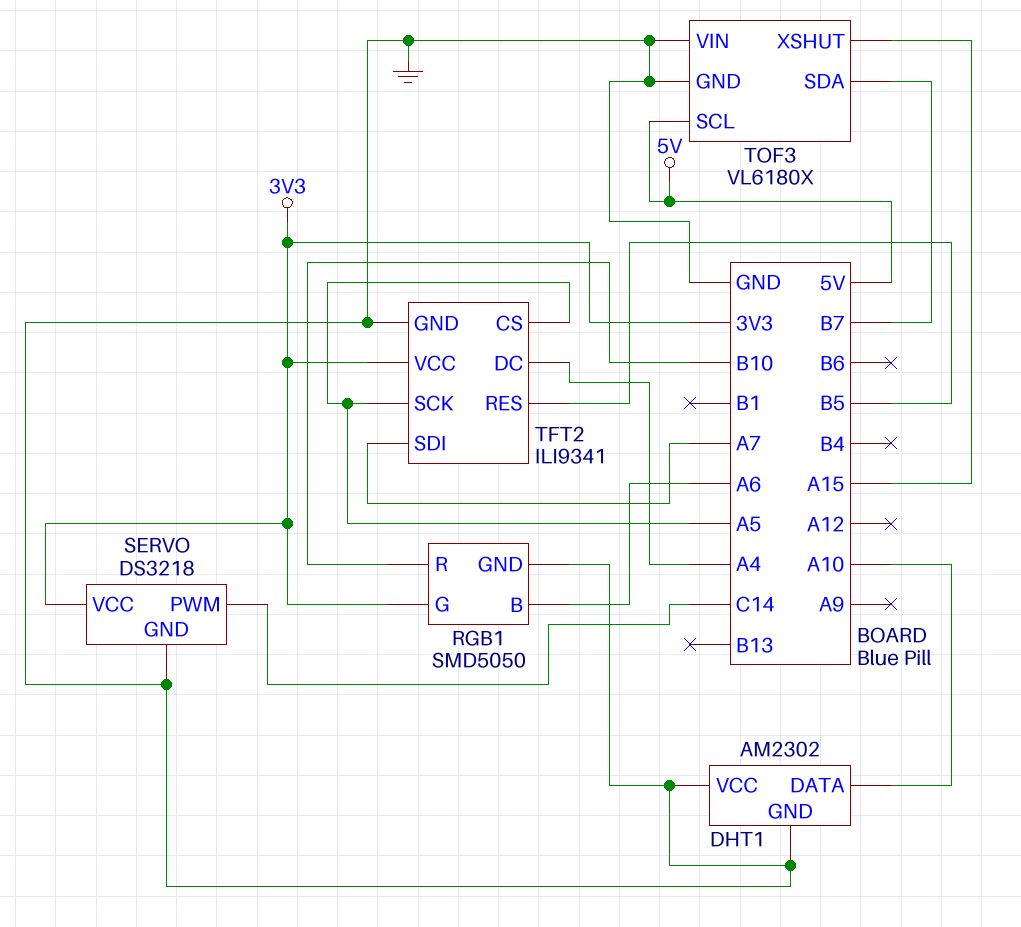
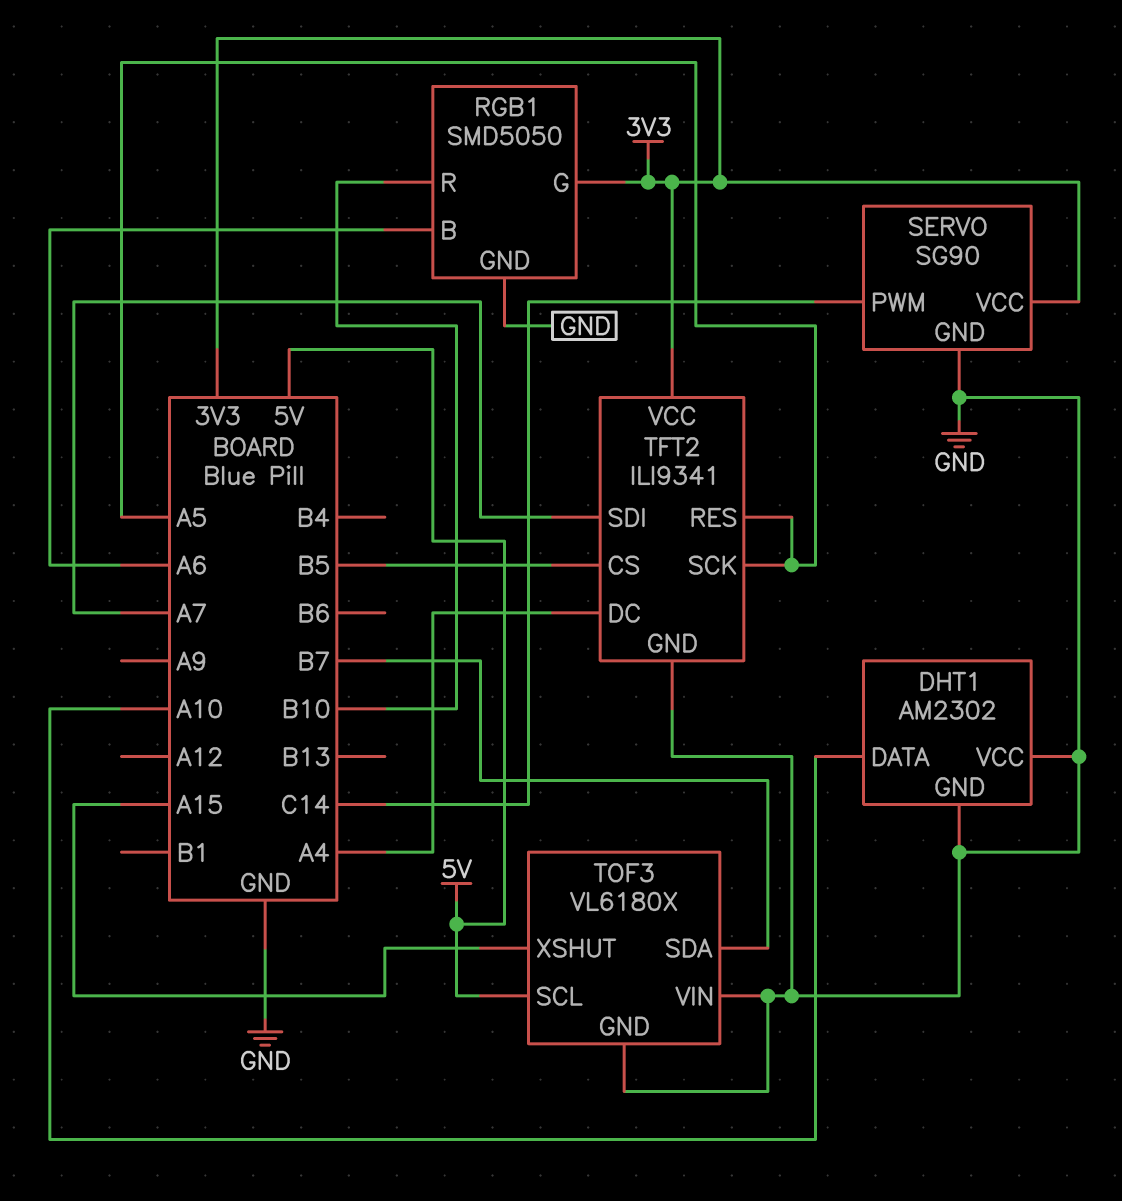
SERVO: DS3218 -> SG90
TFT2 pin CS: A5 -> B5
TFT2 pin RES: B5 -> A5

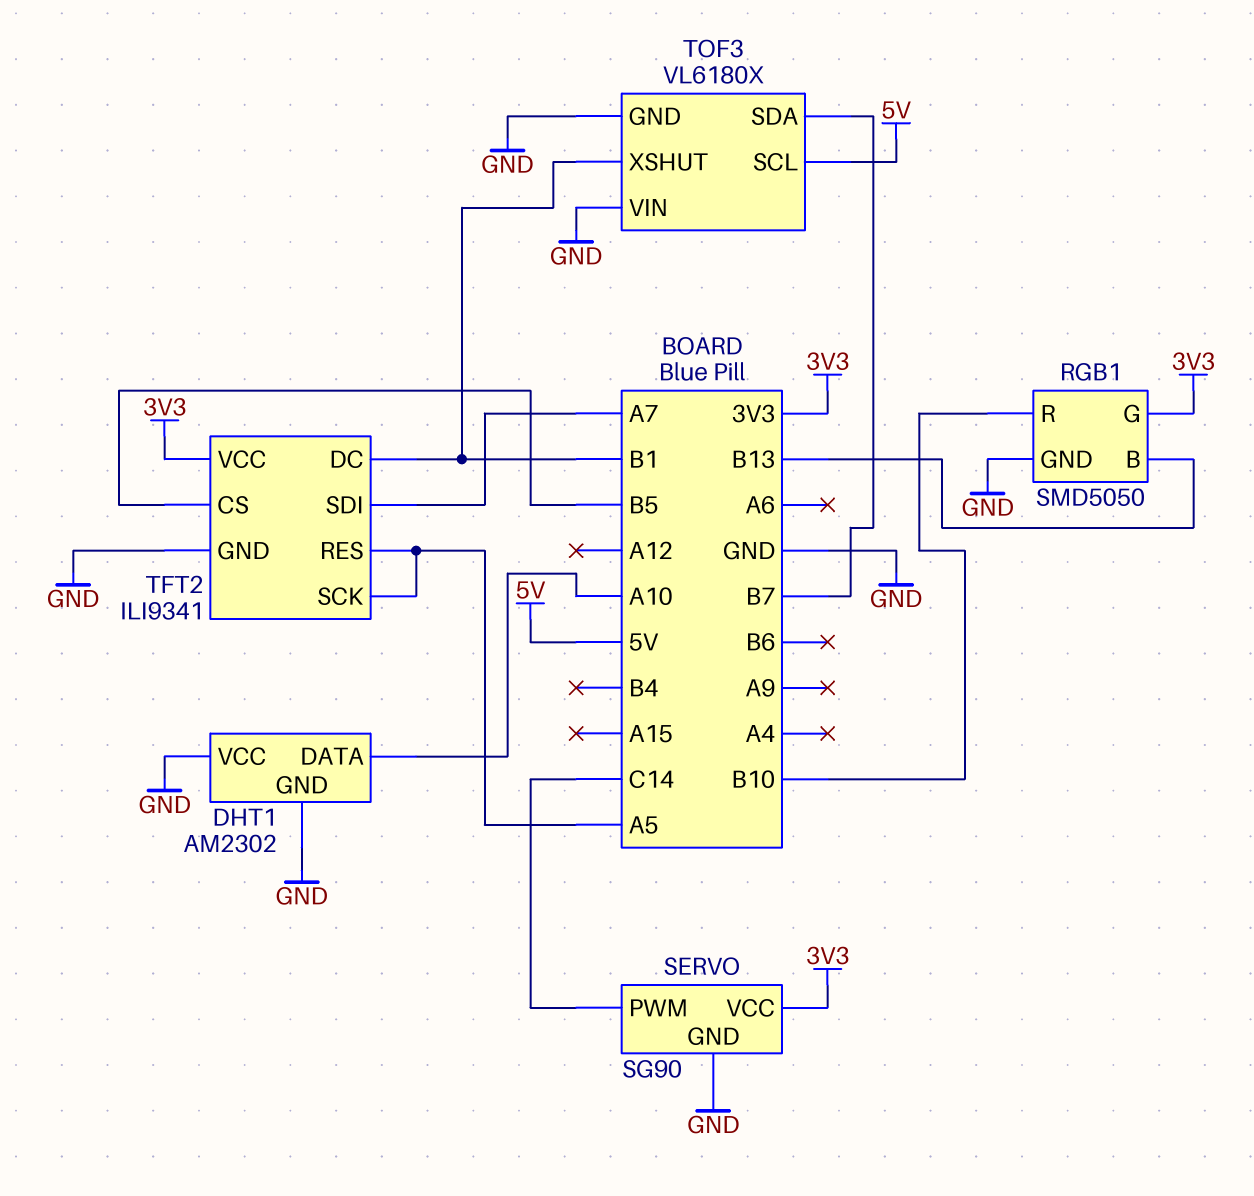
RGB1 pin B: A6 -> B13
TFT2 pin DC: A4 -> B1
TOF3 pin XSHUT: A15 -> B1

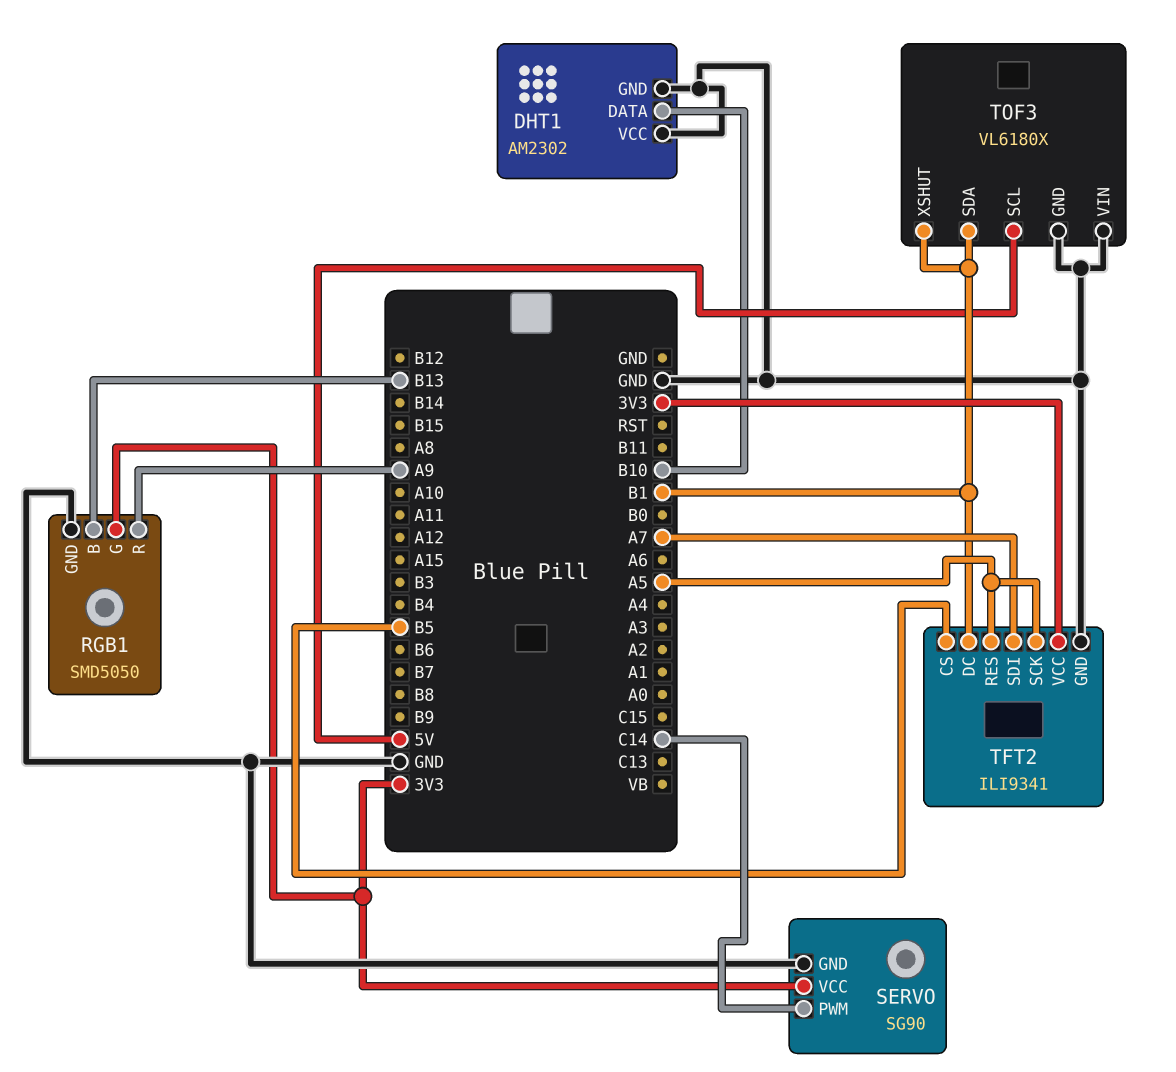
DHT1 pin DATA: A10 -> B10
RGB1 pin R: B10 -> A9
TOF3 pin SDA: B7 -> B1

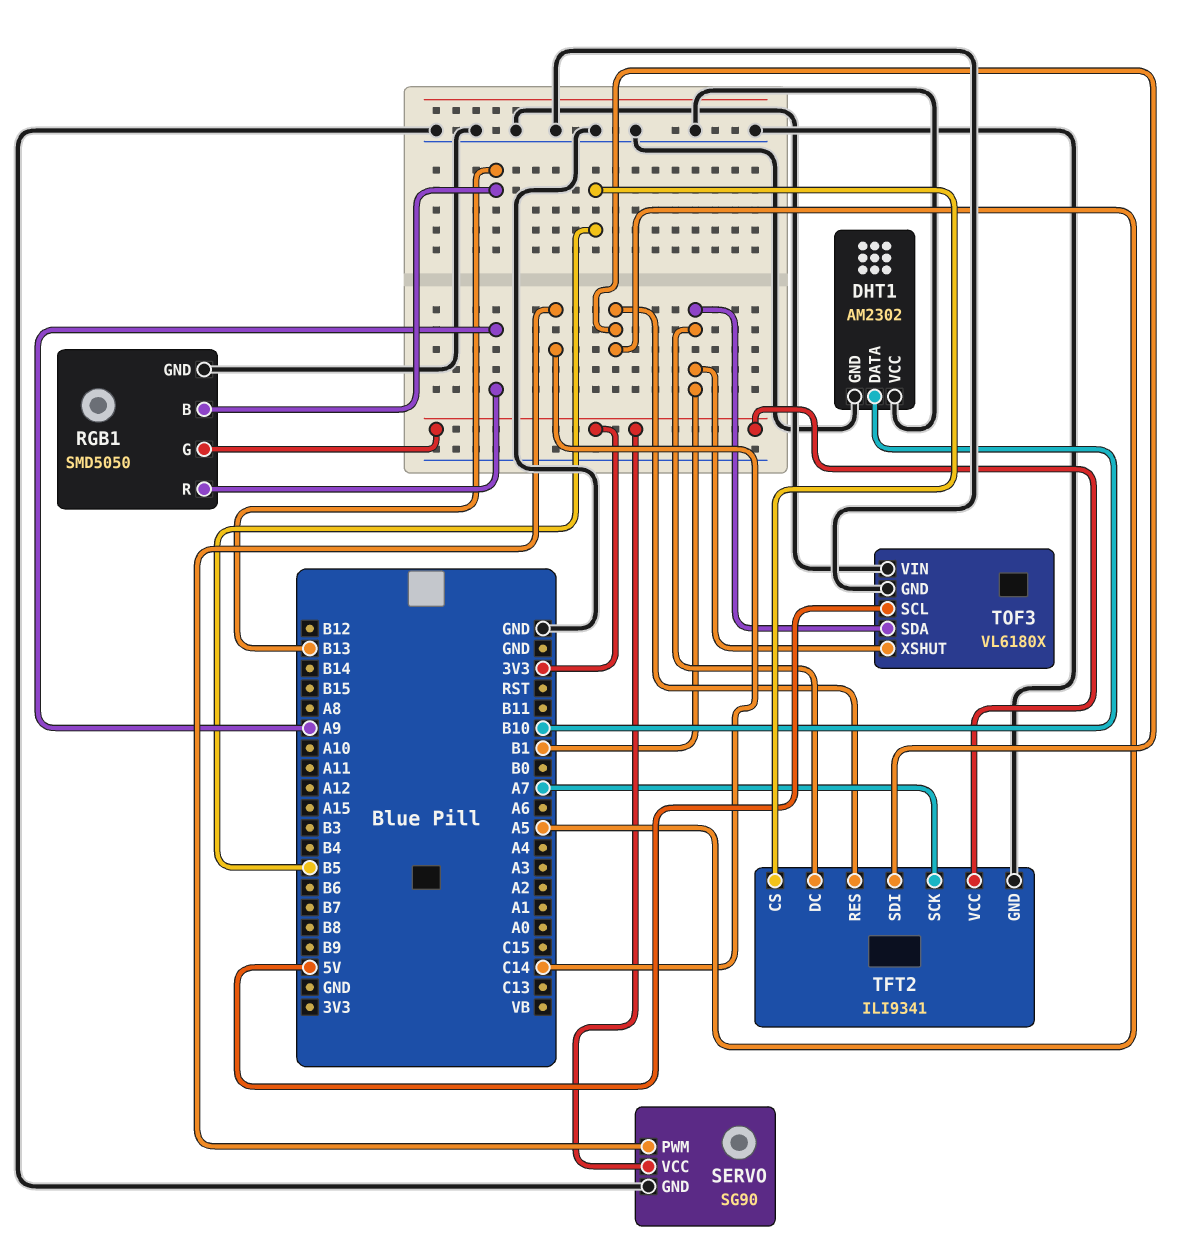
TFT2 pin SCK: A5 -> A7
TFT2 pin SDI: A7 -> A5

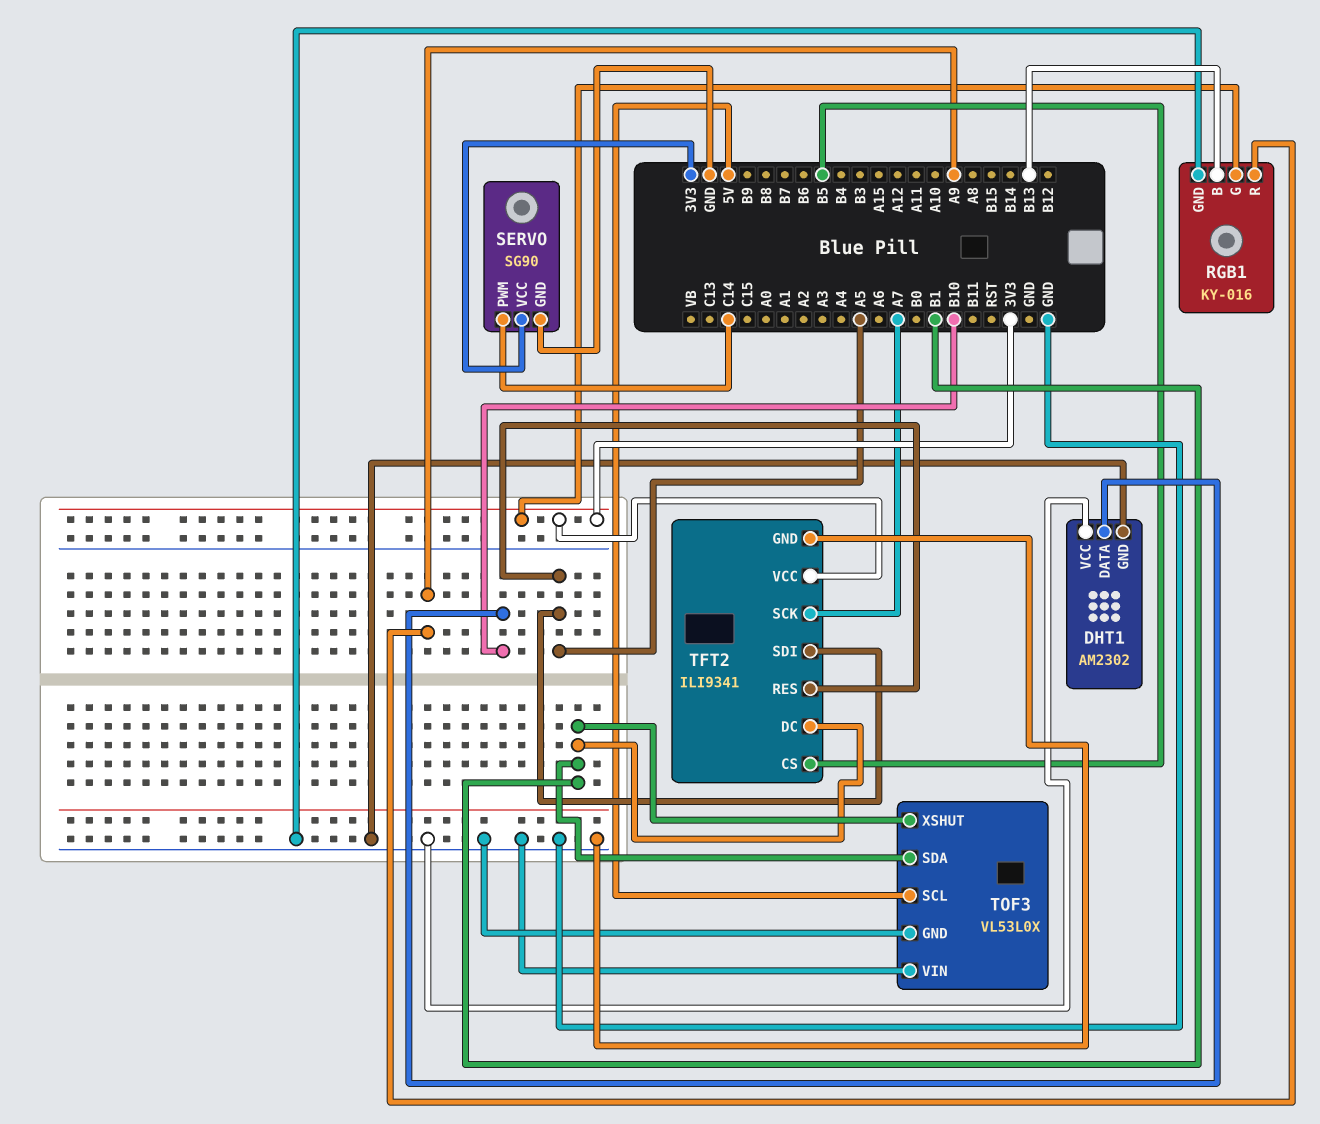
RGB1: SMD5050 -> KY-016
TOF3: VL6180X -> VL53L0X

